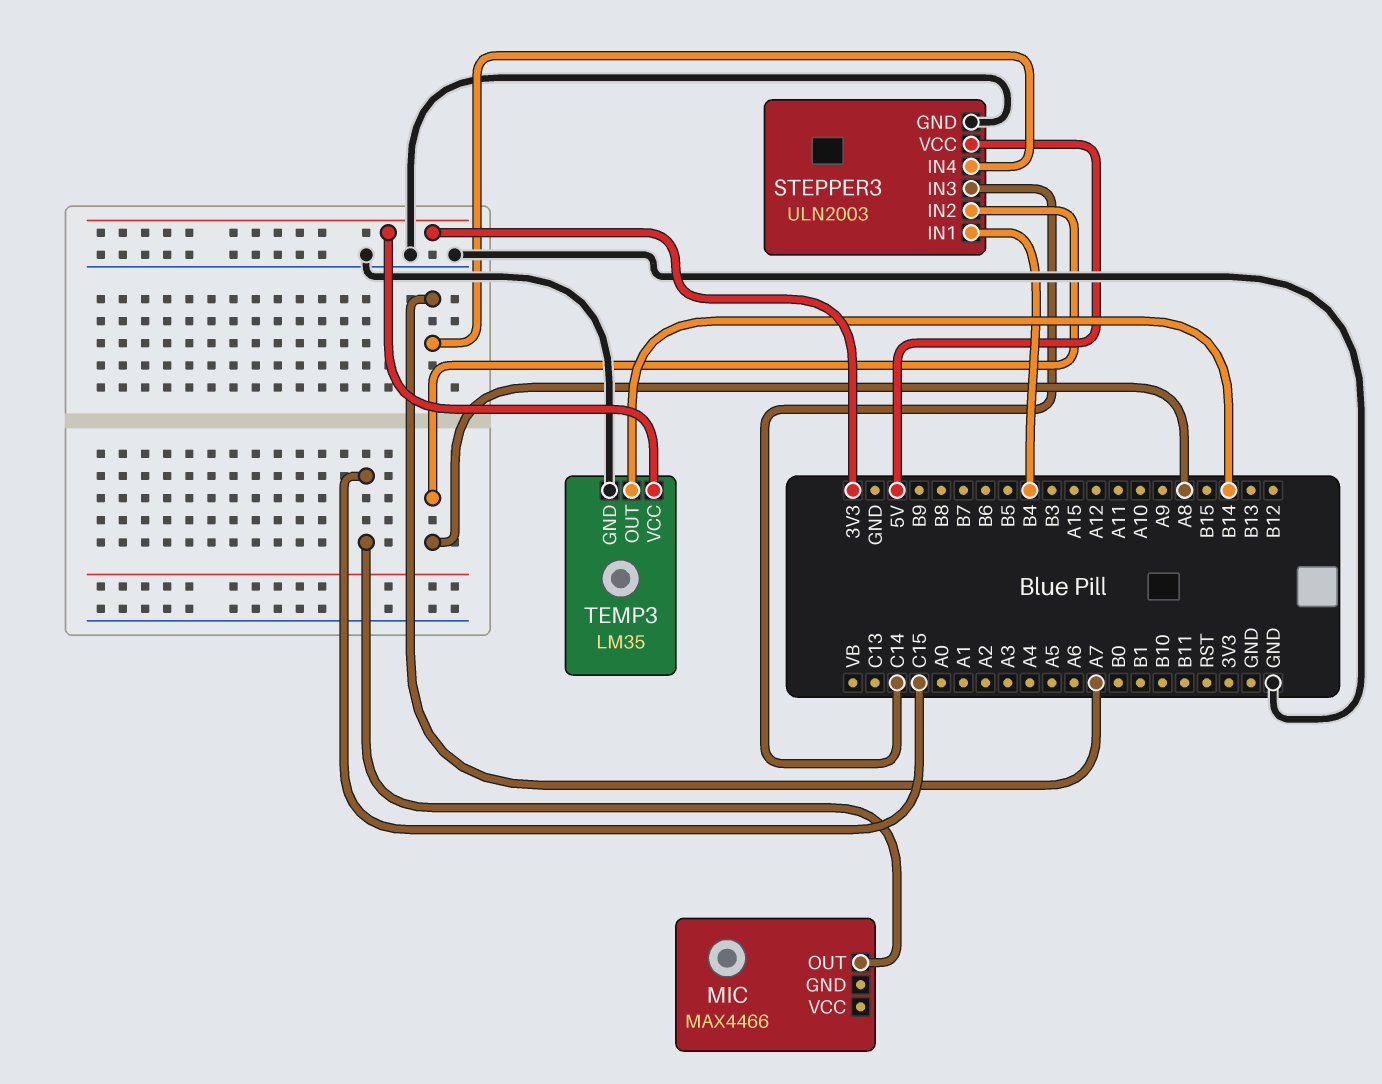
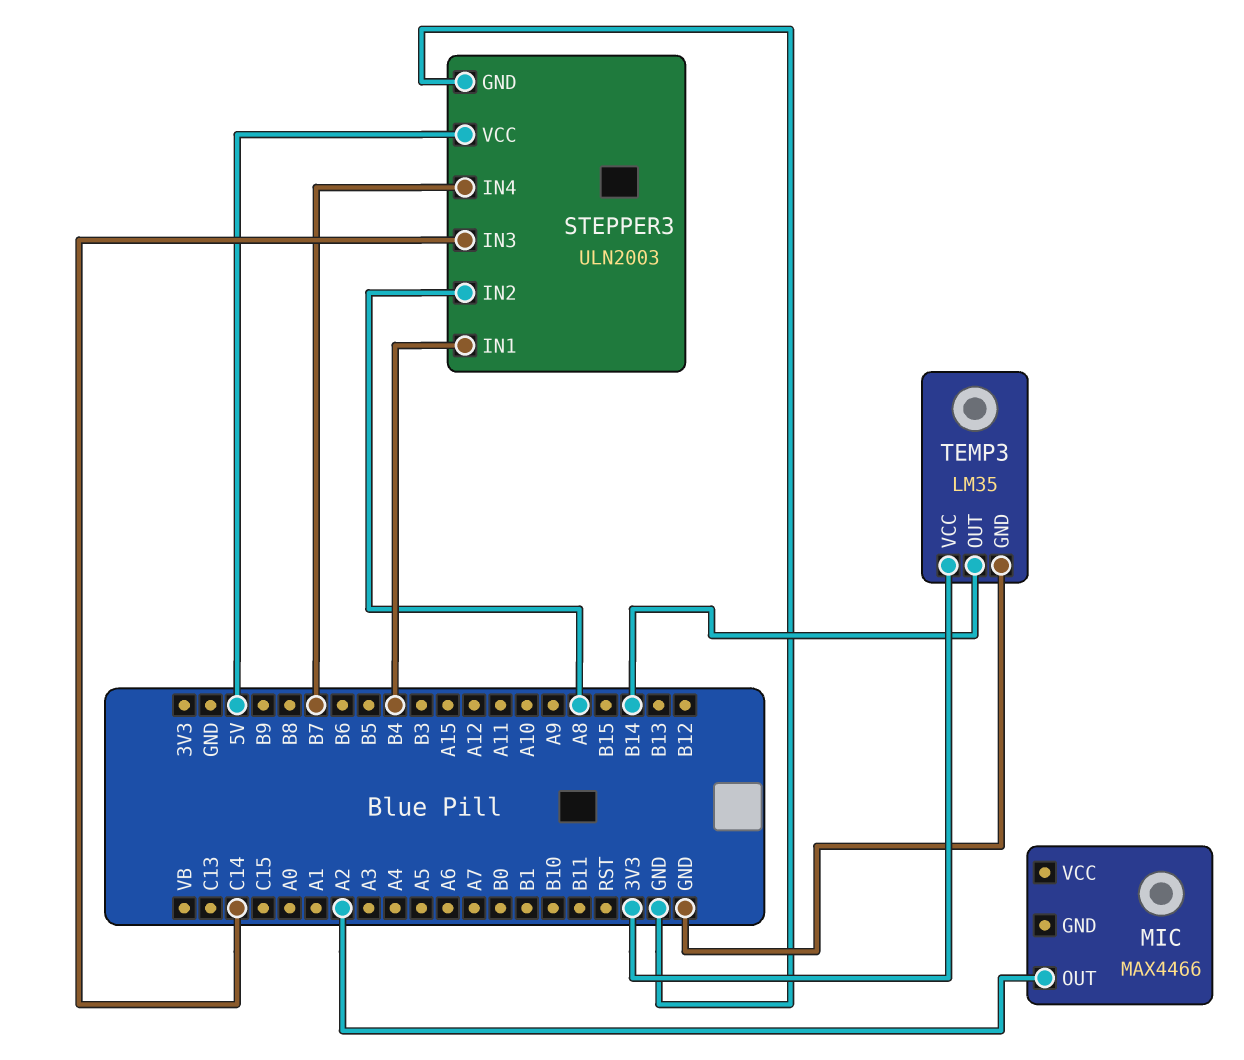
MIC pin OUT: C15 -> A2
STEPPER3 pin IN4: A7 -> B7

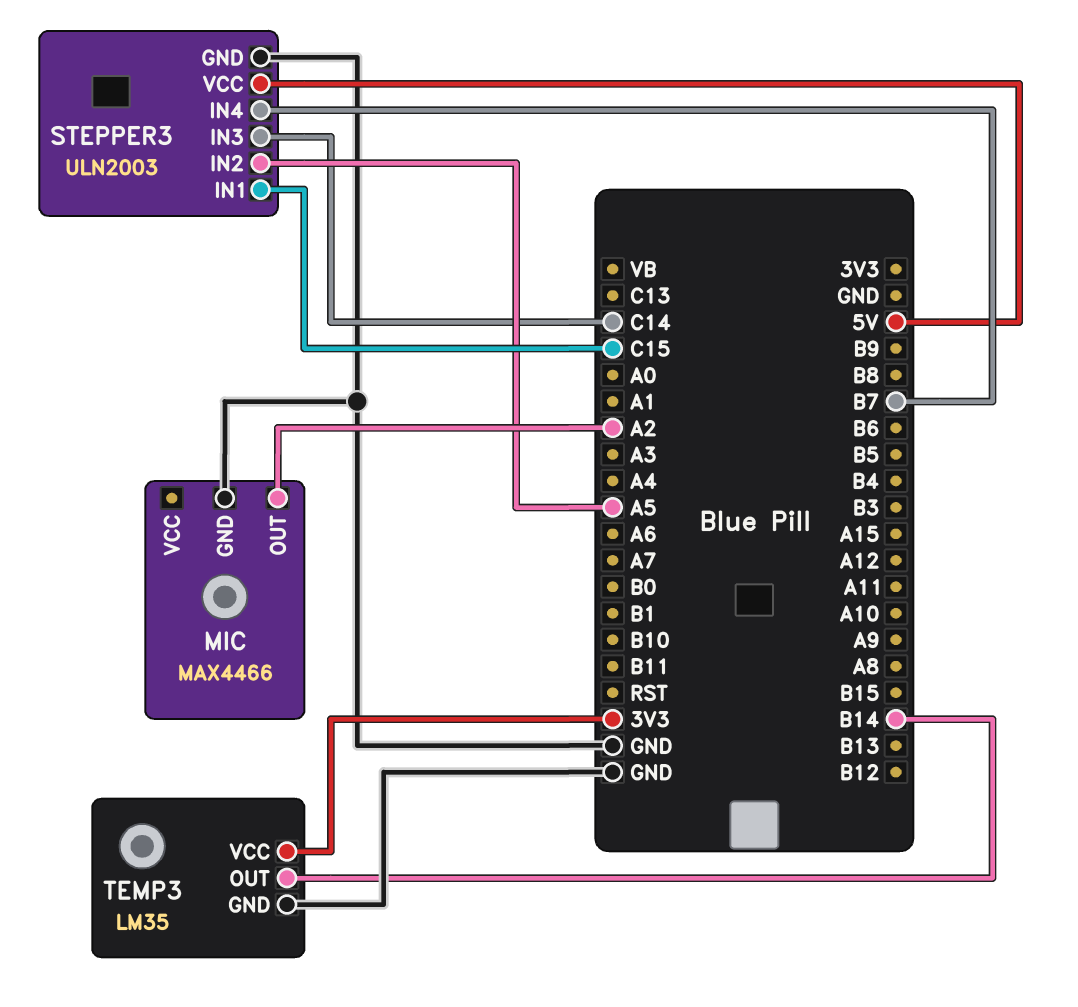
MIC pin GND: none -> GND
STEPPER3 pin IN1: B4 -> C15
STEPPER3 pin IN2: A8 -> A5

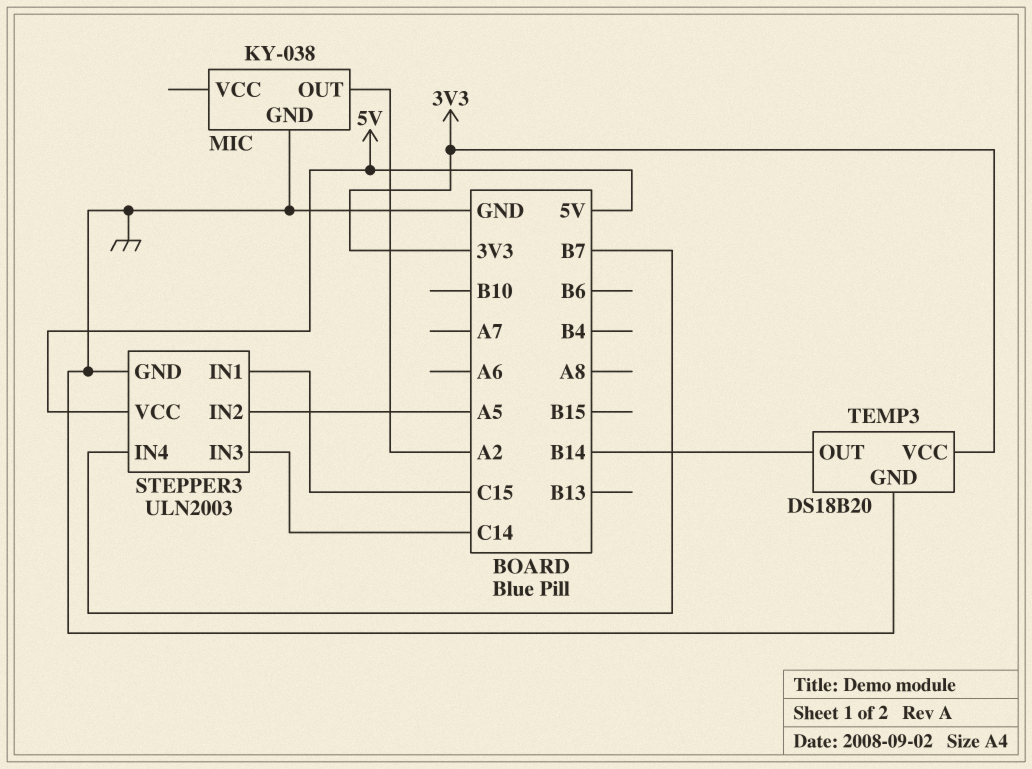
MIC: MAX4466 -> KY-038
TEMP3: LM35 -> DS18B20

